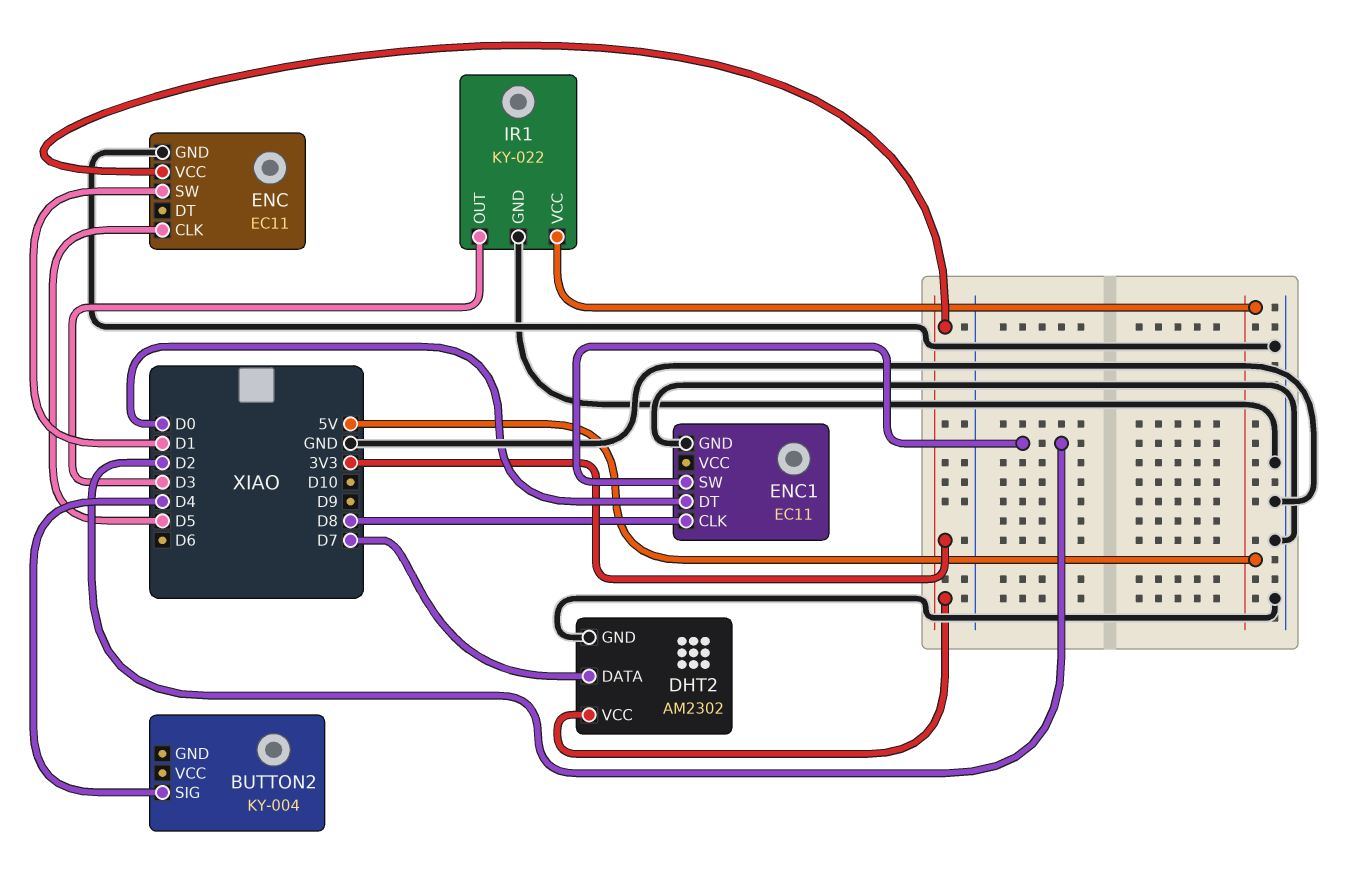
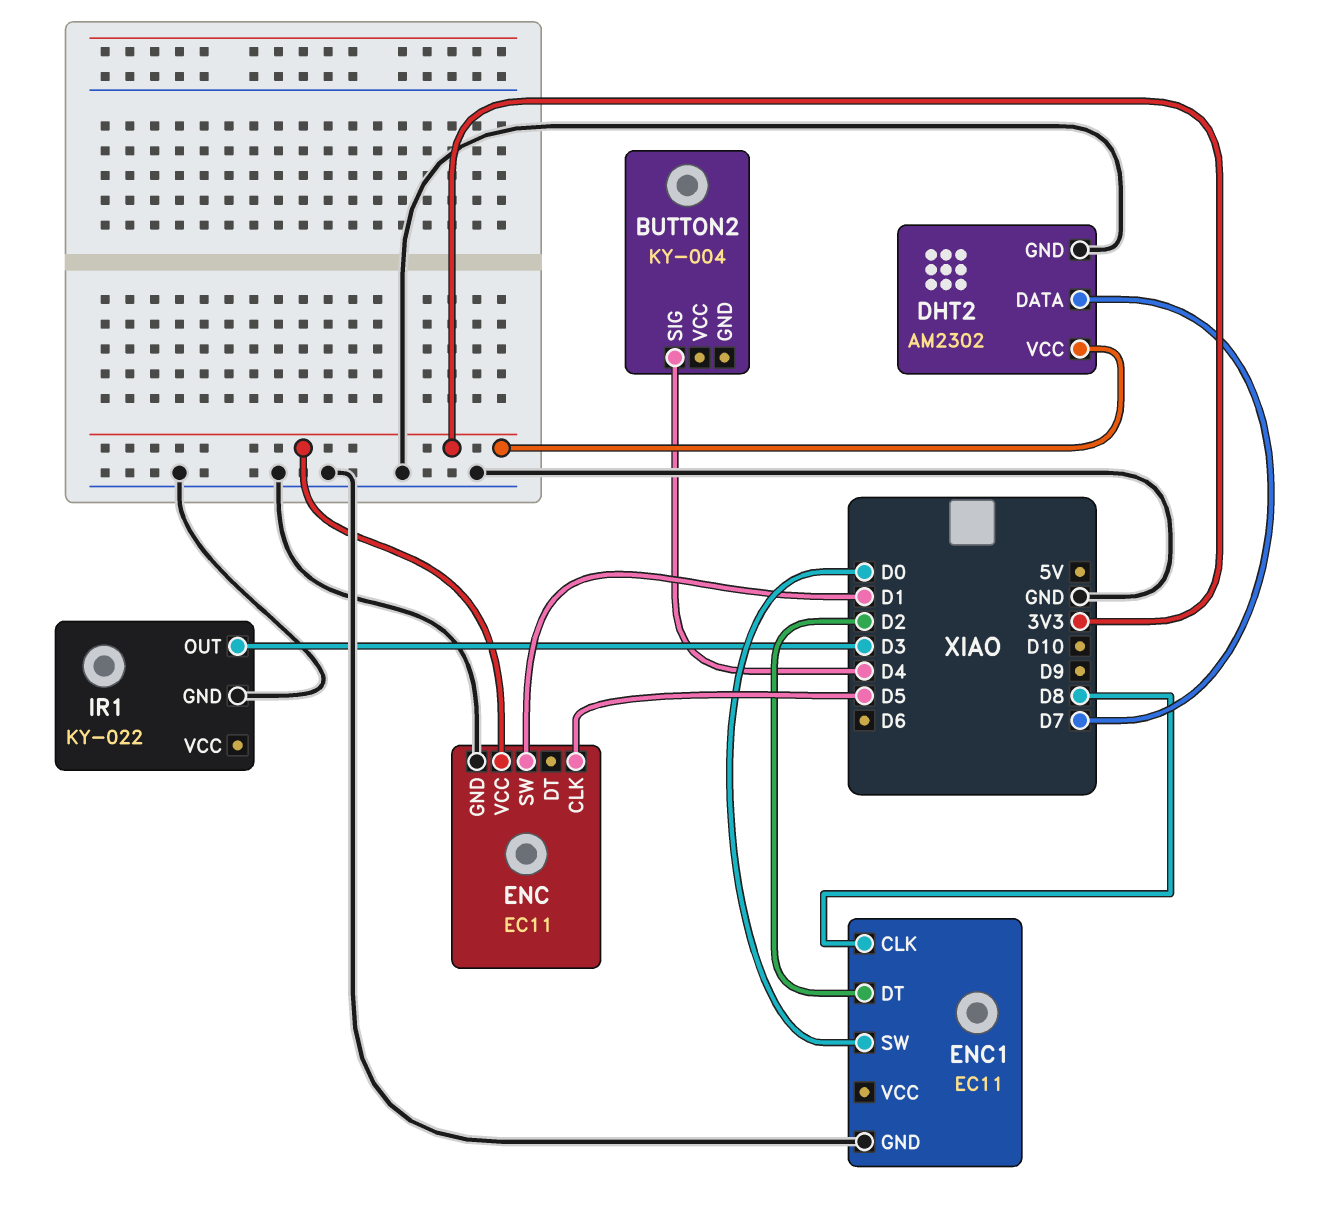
ENC1 pin DT: D0 -> D2
ENC1 pin SW: D2 -> D0
IR1 pin VCC: 5V -> none

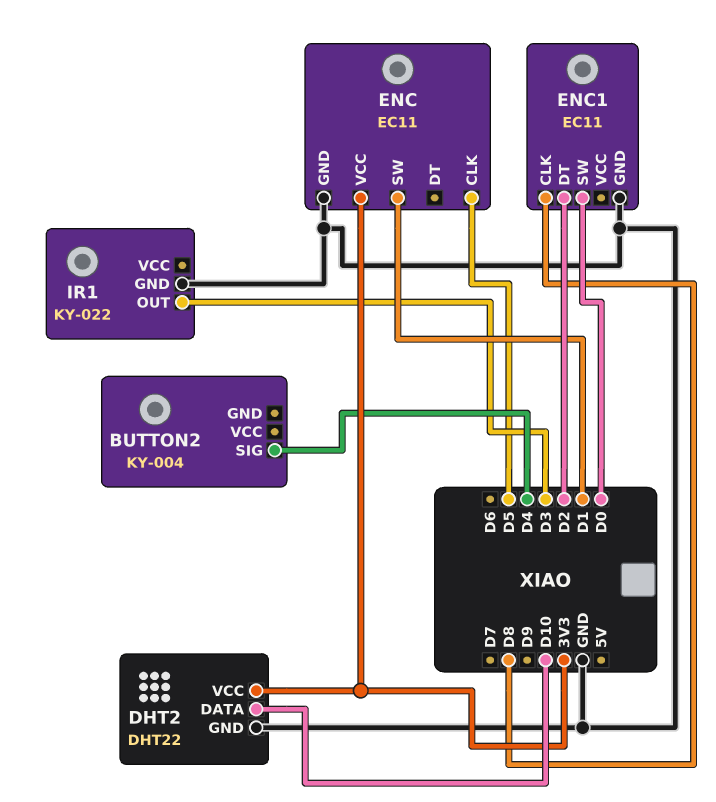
DHT2: AM2302 -> DHT22
DHT2 pin DATA: D7 -> D10

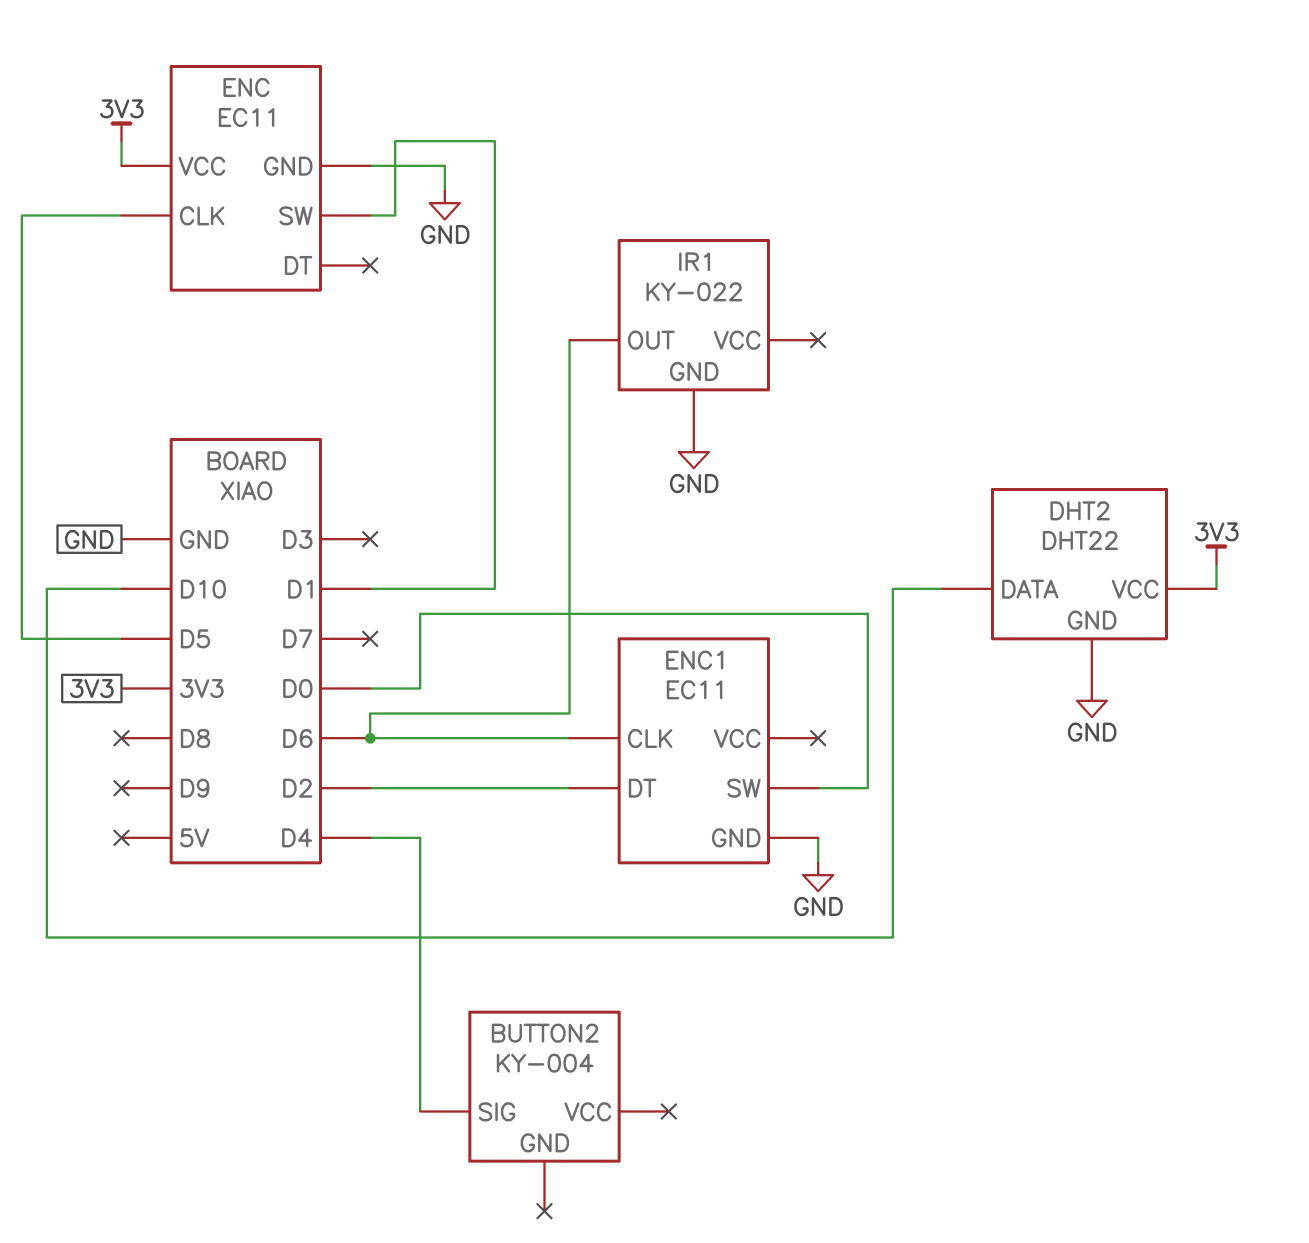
ENC1 pin CLK: D8 -> D6
IR1 pin OUT: D3 -> D6

